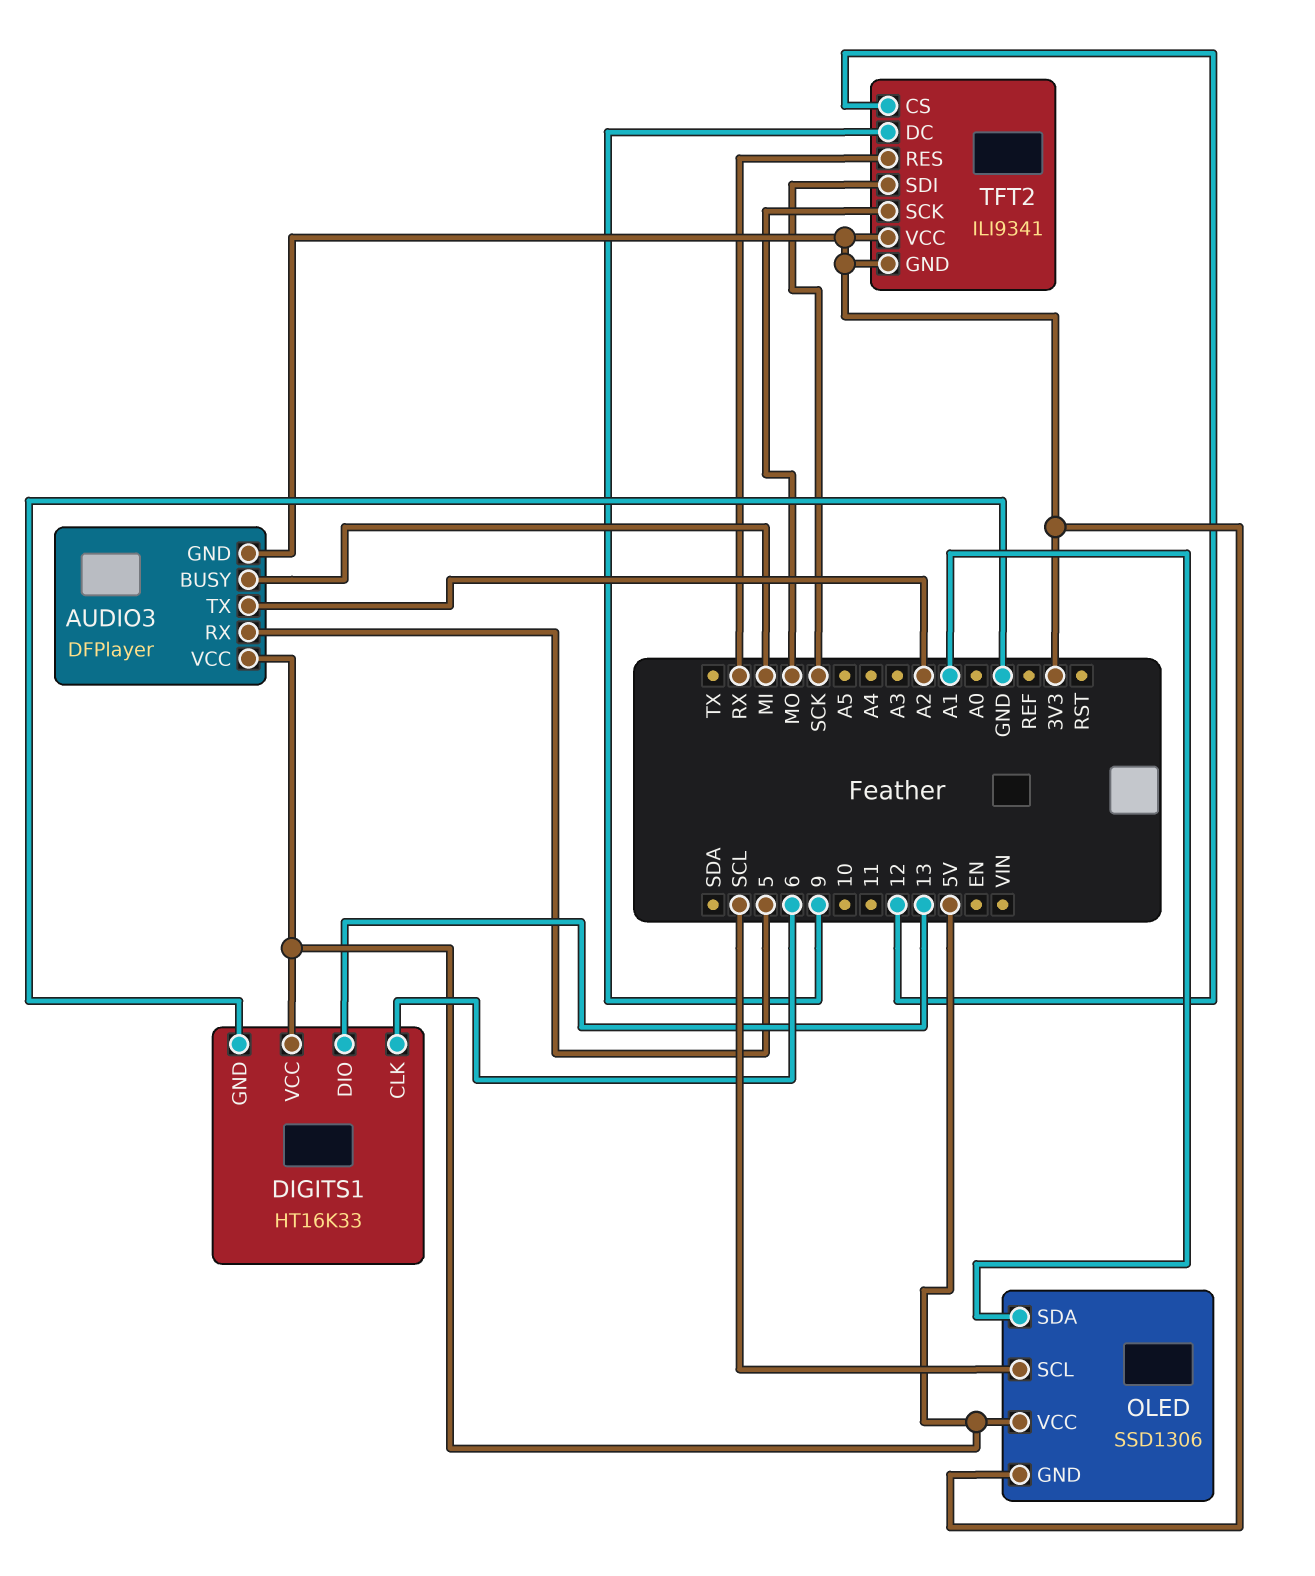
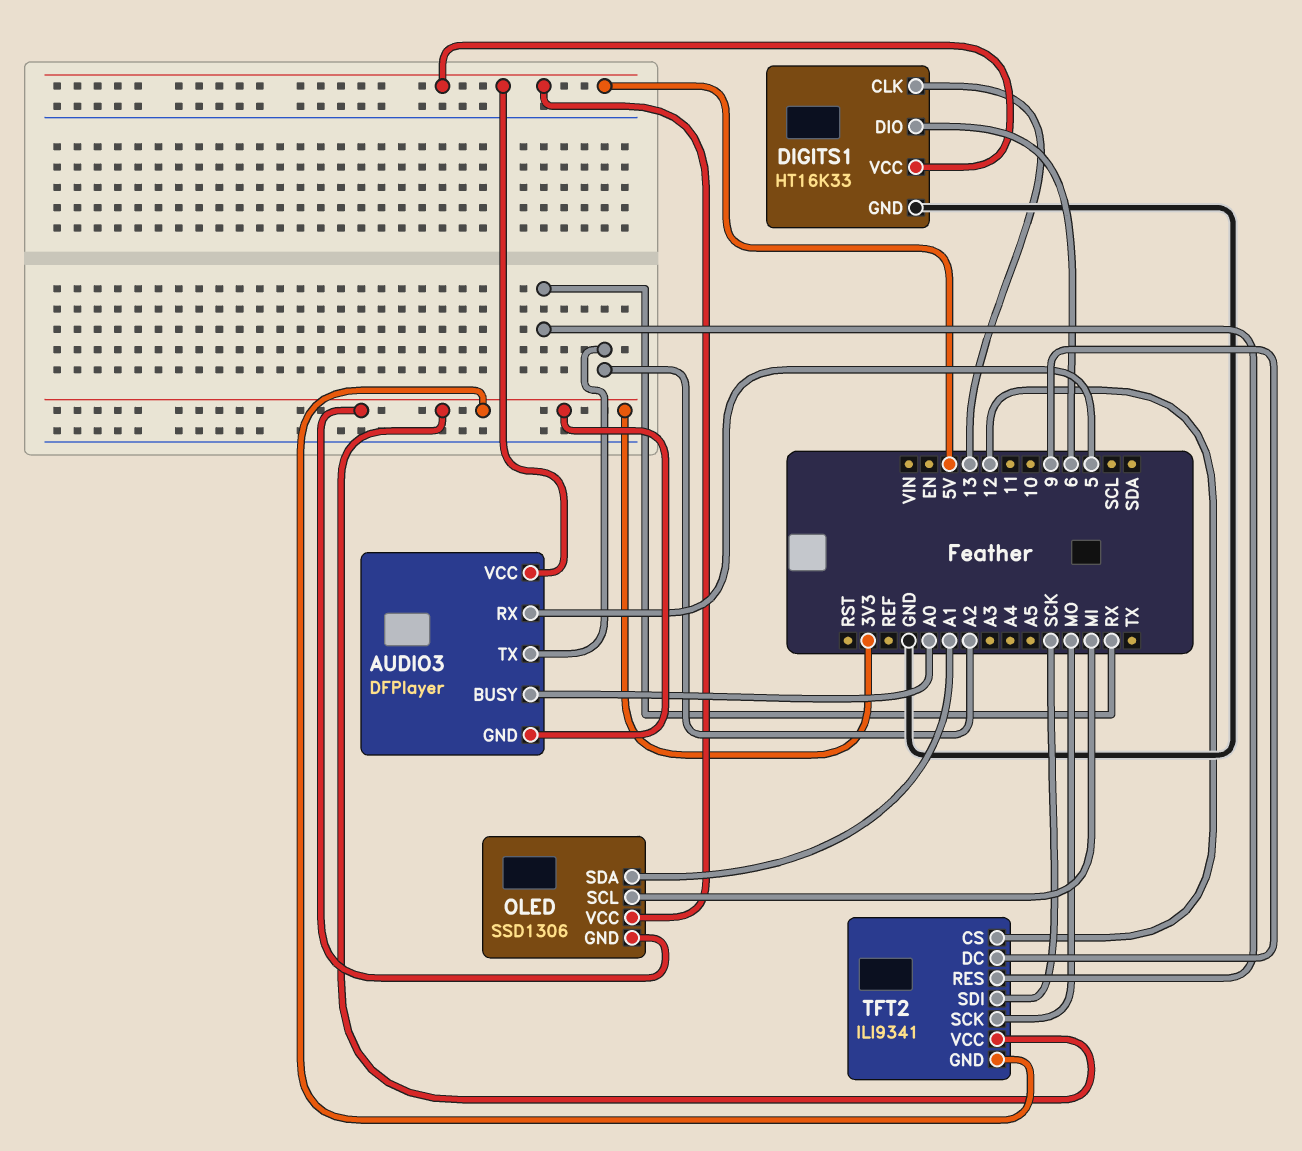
AUDIO3 pin BUSY: MI -> A0
DIGITS1 pin CLK: 6 -> 13
DIGITS1 pin DIO: 13 -> 6
OLED pin SCL: SCL -> MI

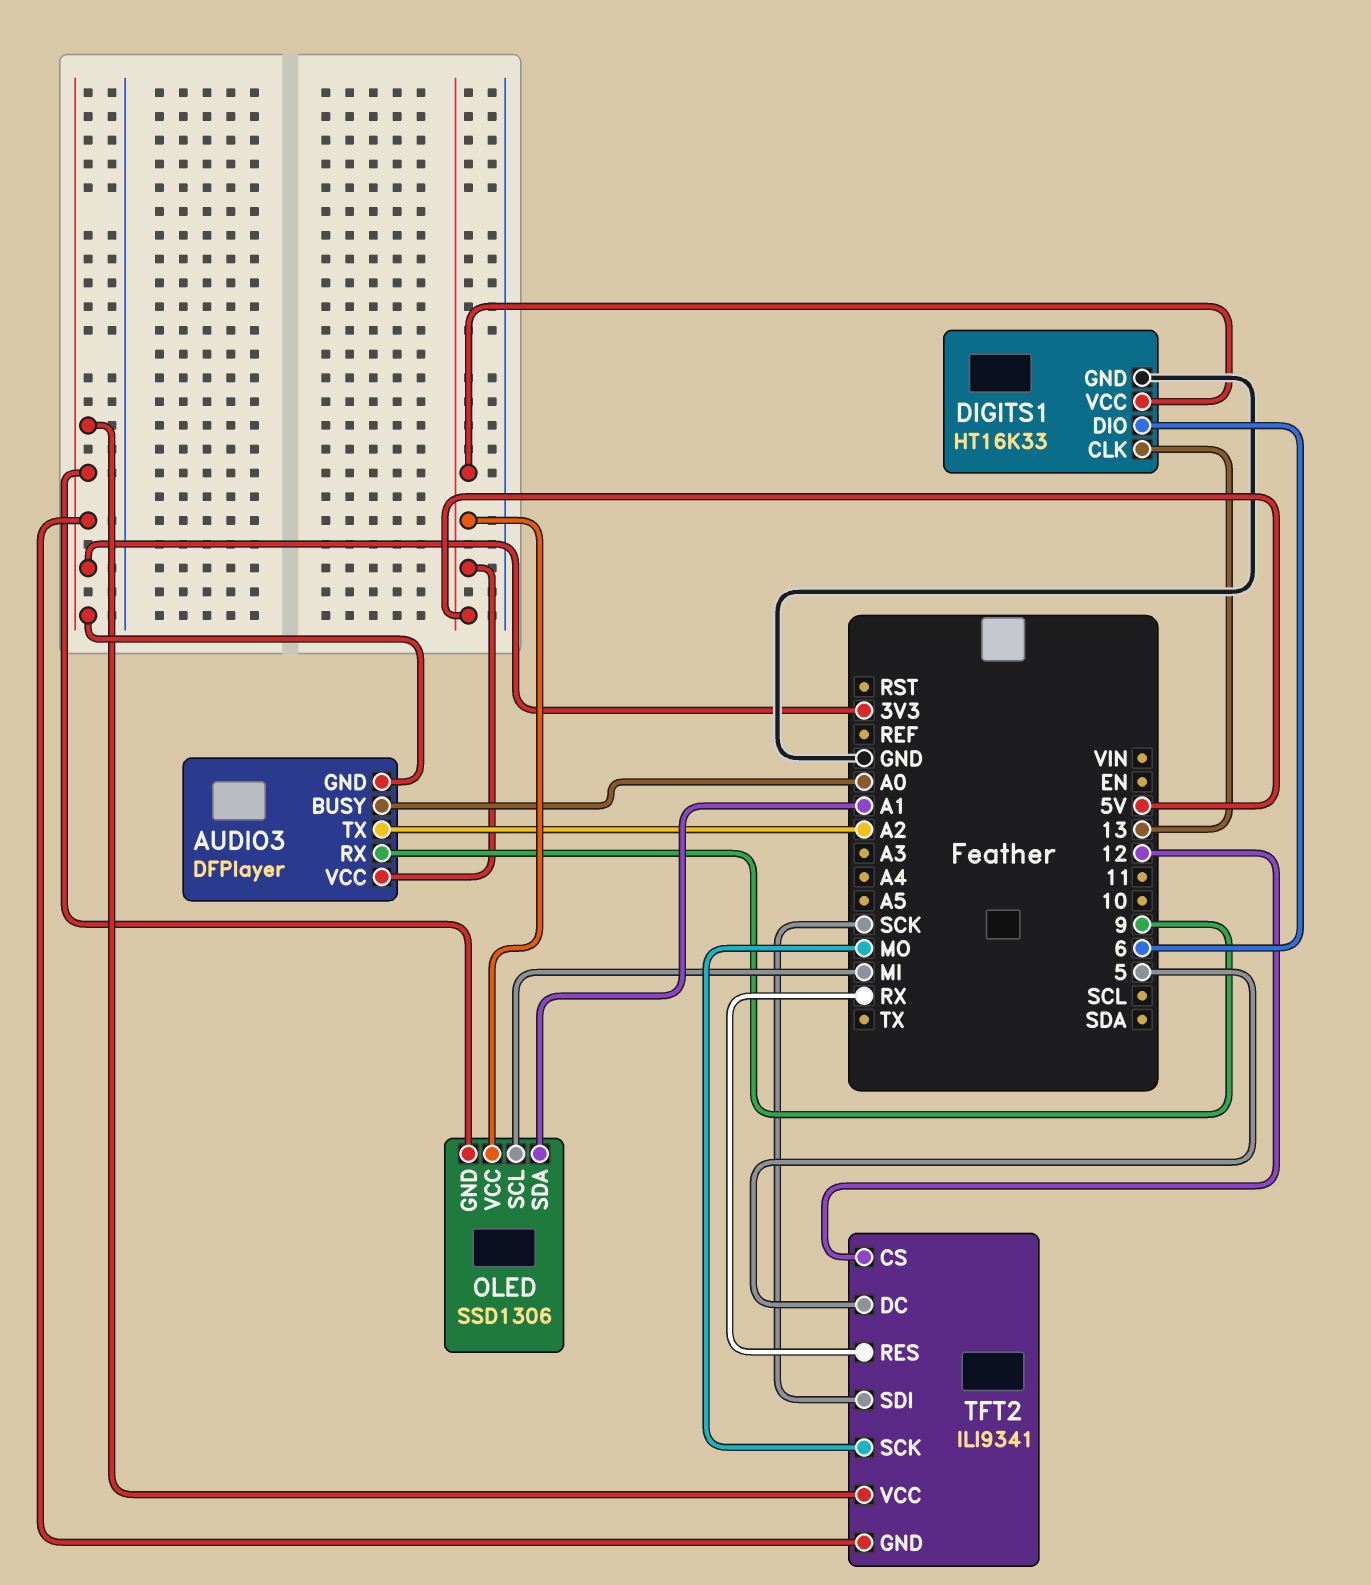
AUDIO3 pin RX: 5 -> 9
TFT2 pin DC: 9 -> 5

